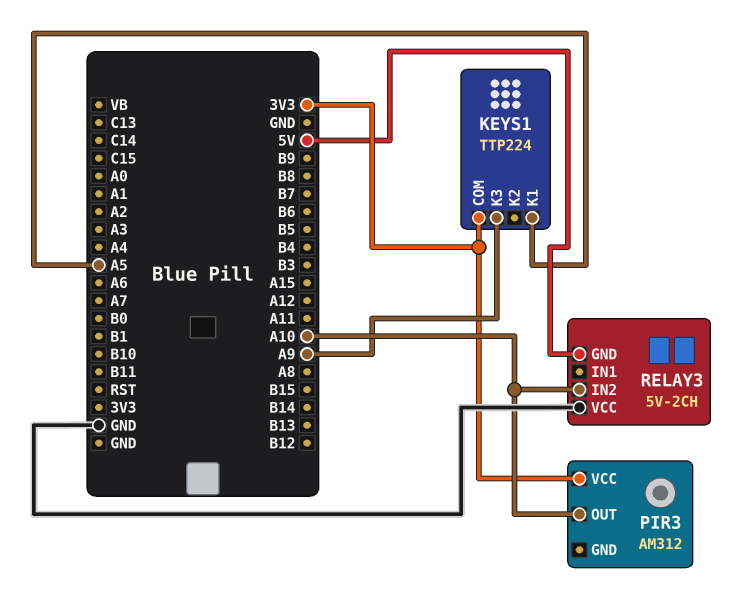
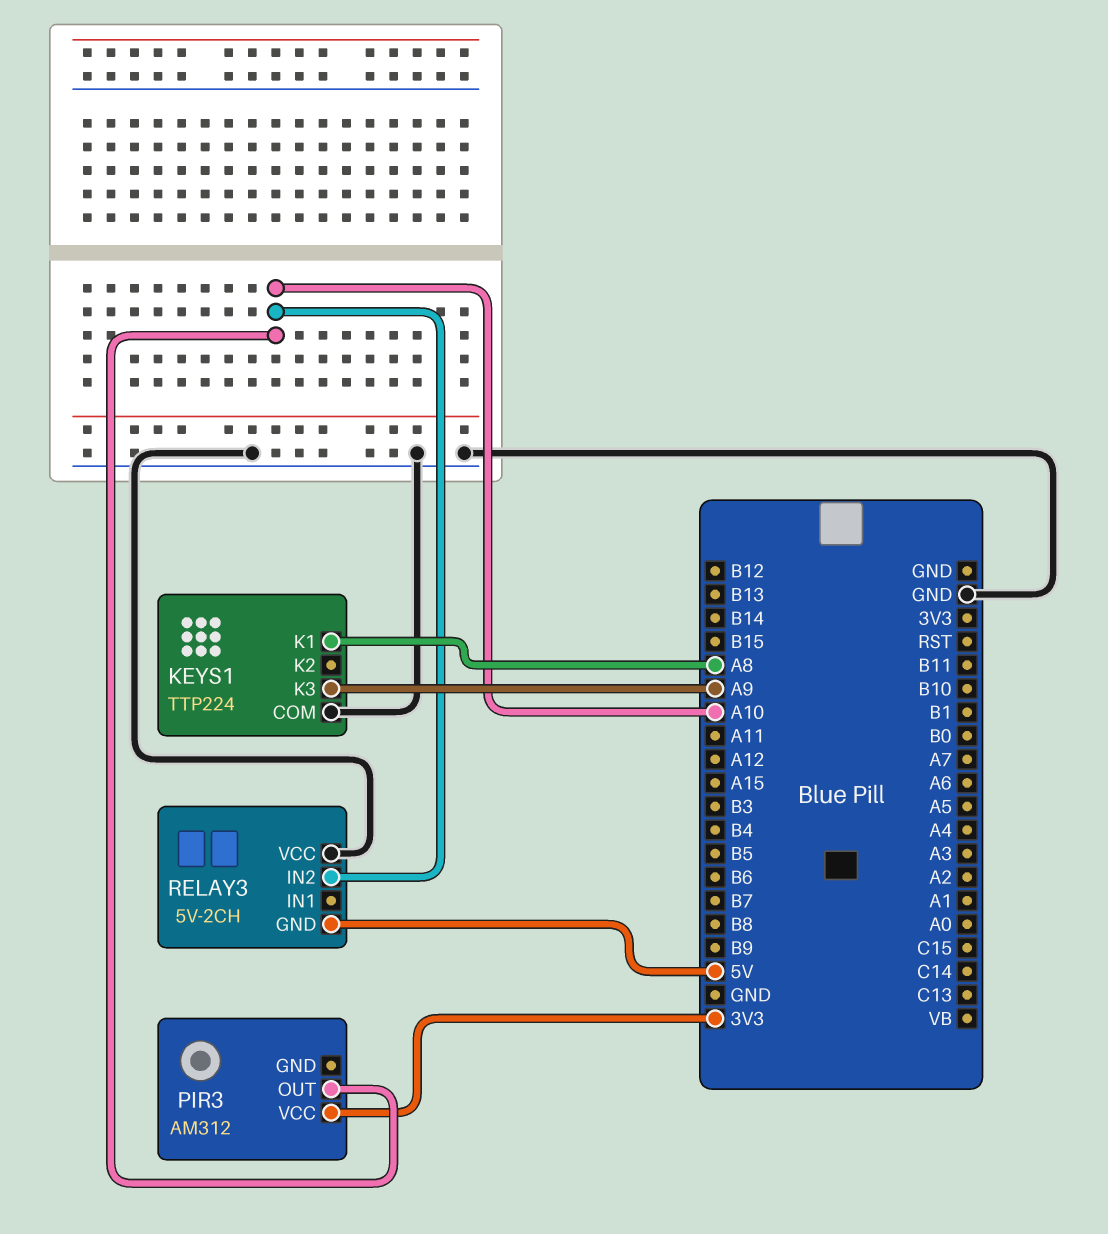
KEYS1 pin COM: 3V3 -> GND
KEYS1 pin K1: A5 -> A8

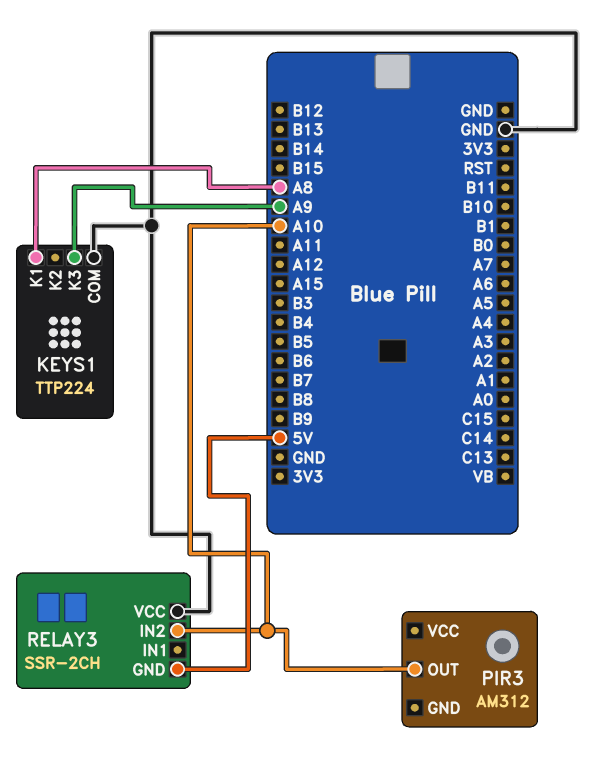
PIR3 pin VCC: 3V3 -> none
RELAY3: 5V-2CH -> SSR-2CH

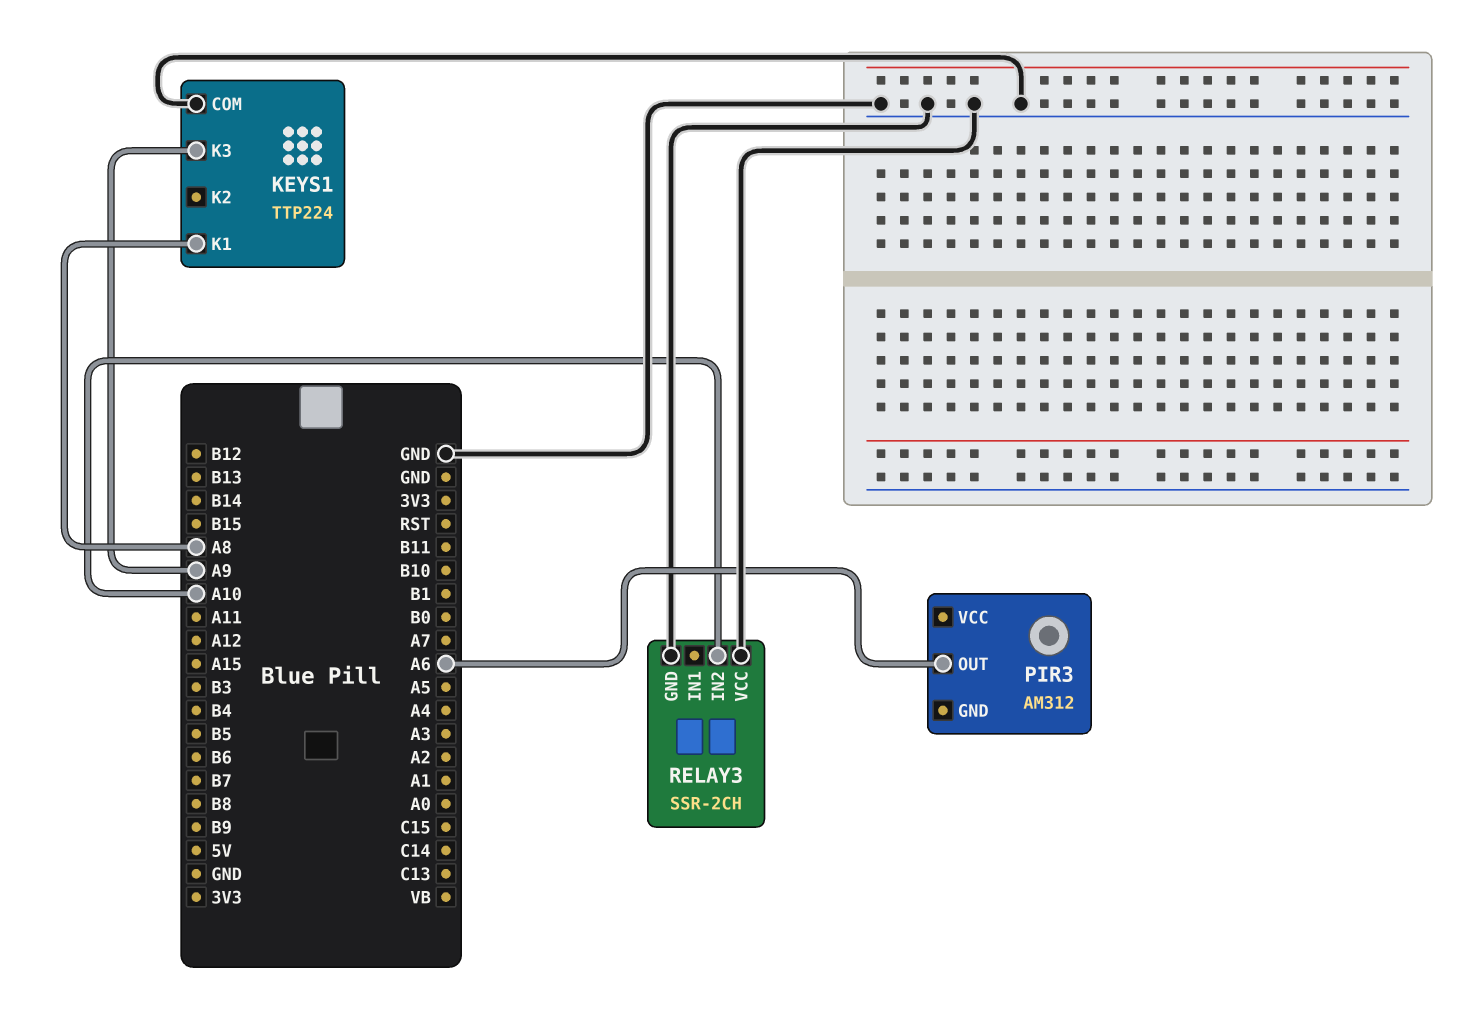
PIR3 pin OUT: A10 -> A6
RELAY3 pin GND: 5V -> GND

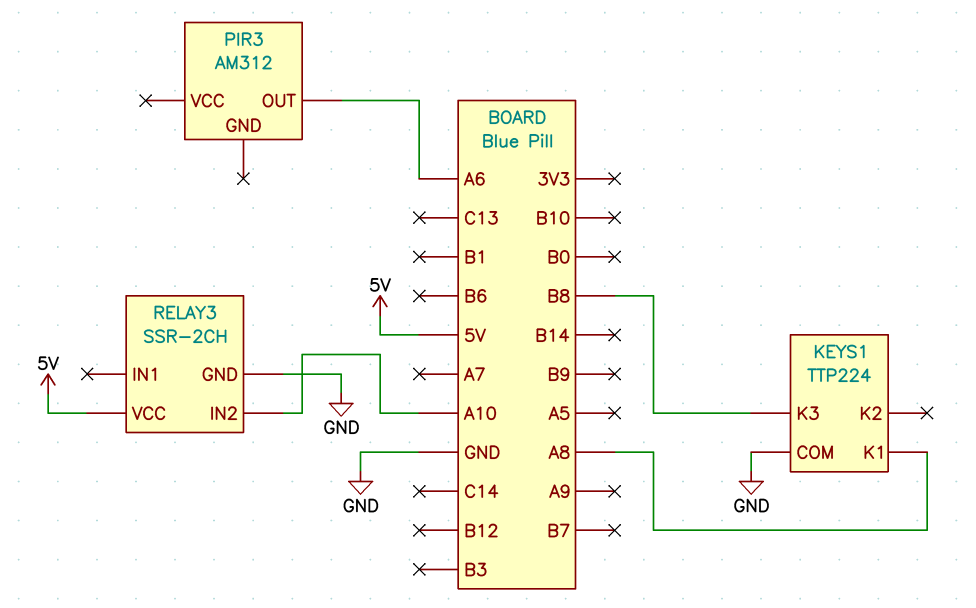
KEYS1 pin K3: A9 -> B8
RELAY3 pin VCC: GND -> 5V

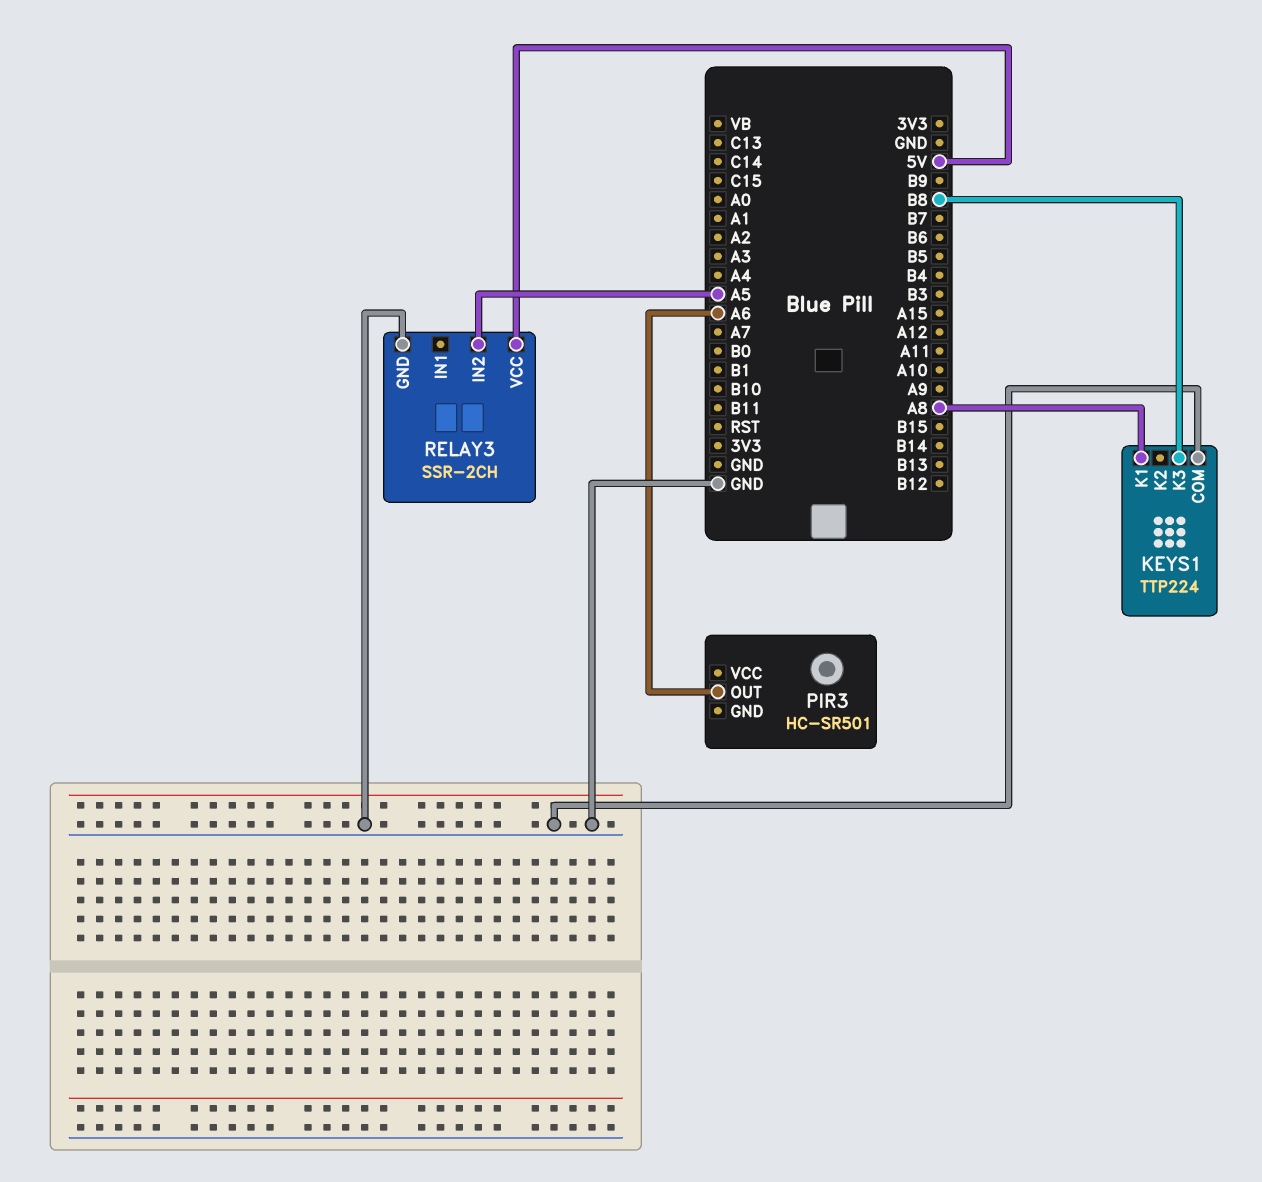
PIR3: AM312 -> HC-SR501
RELAY3 pin IN2: A10 -> A5

